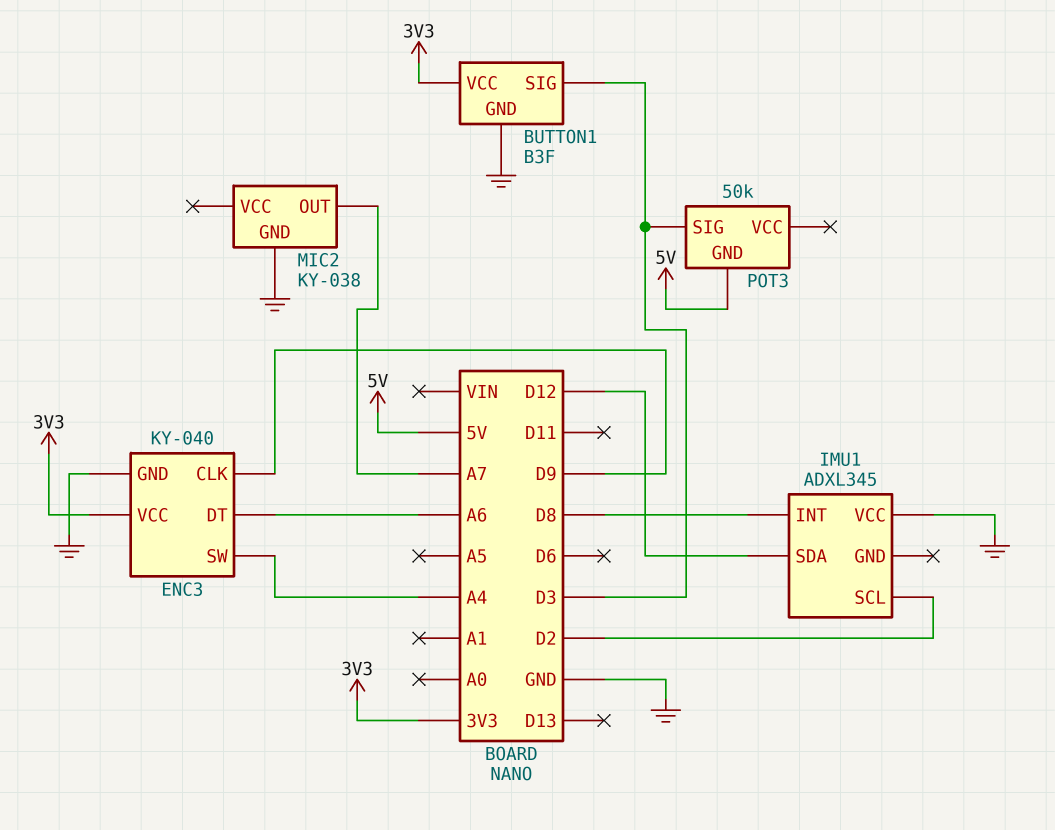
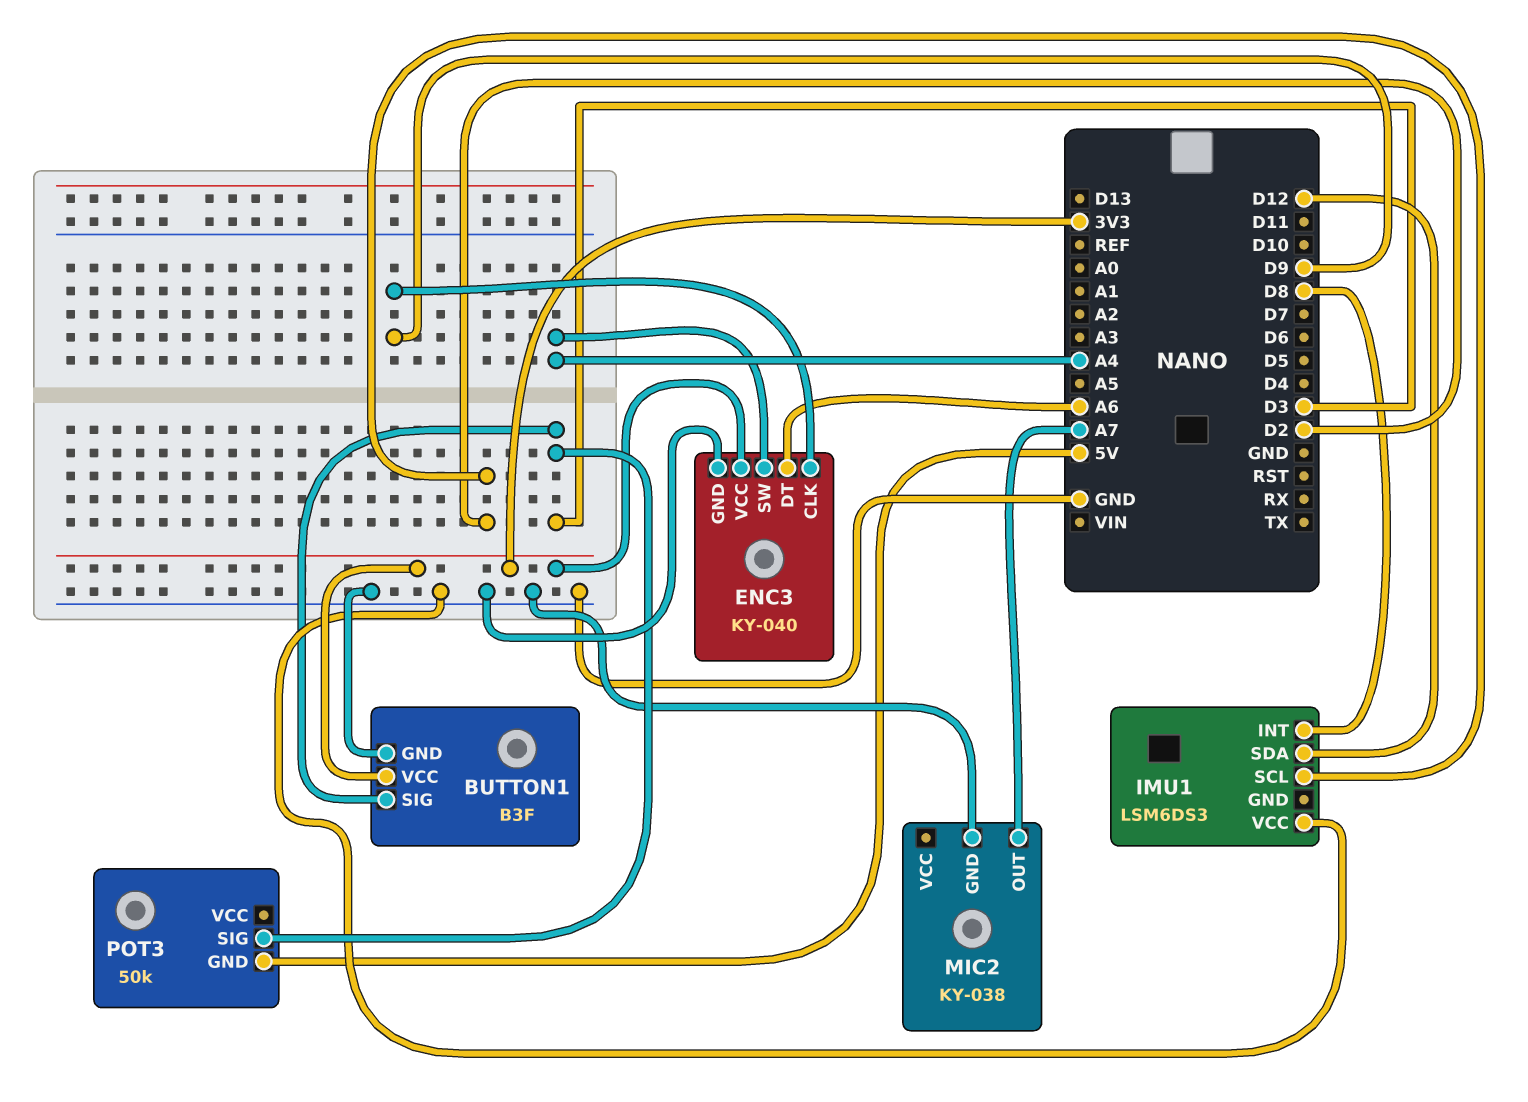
IMU1: ADXL345 -> LSM6DS3

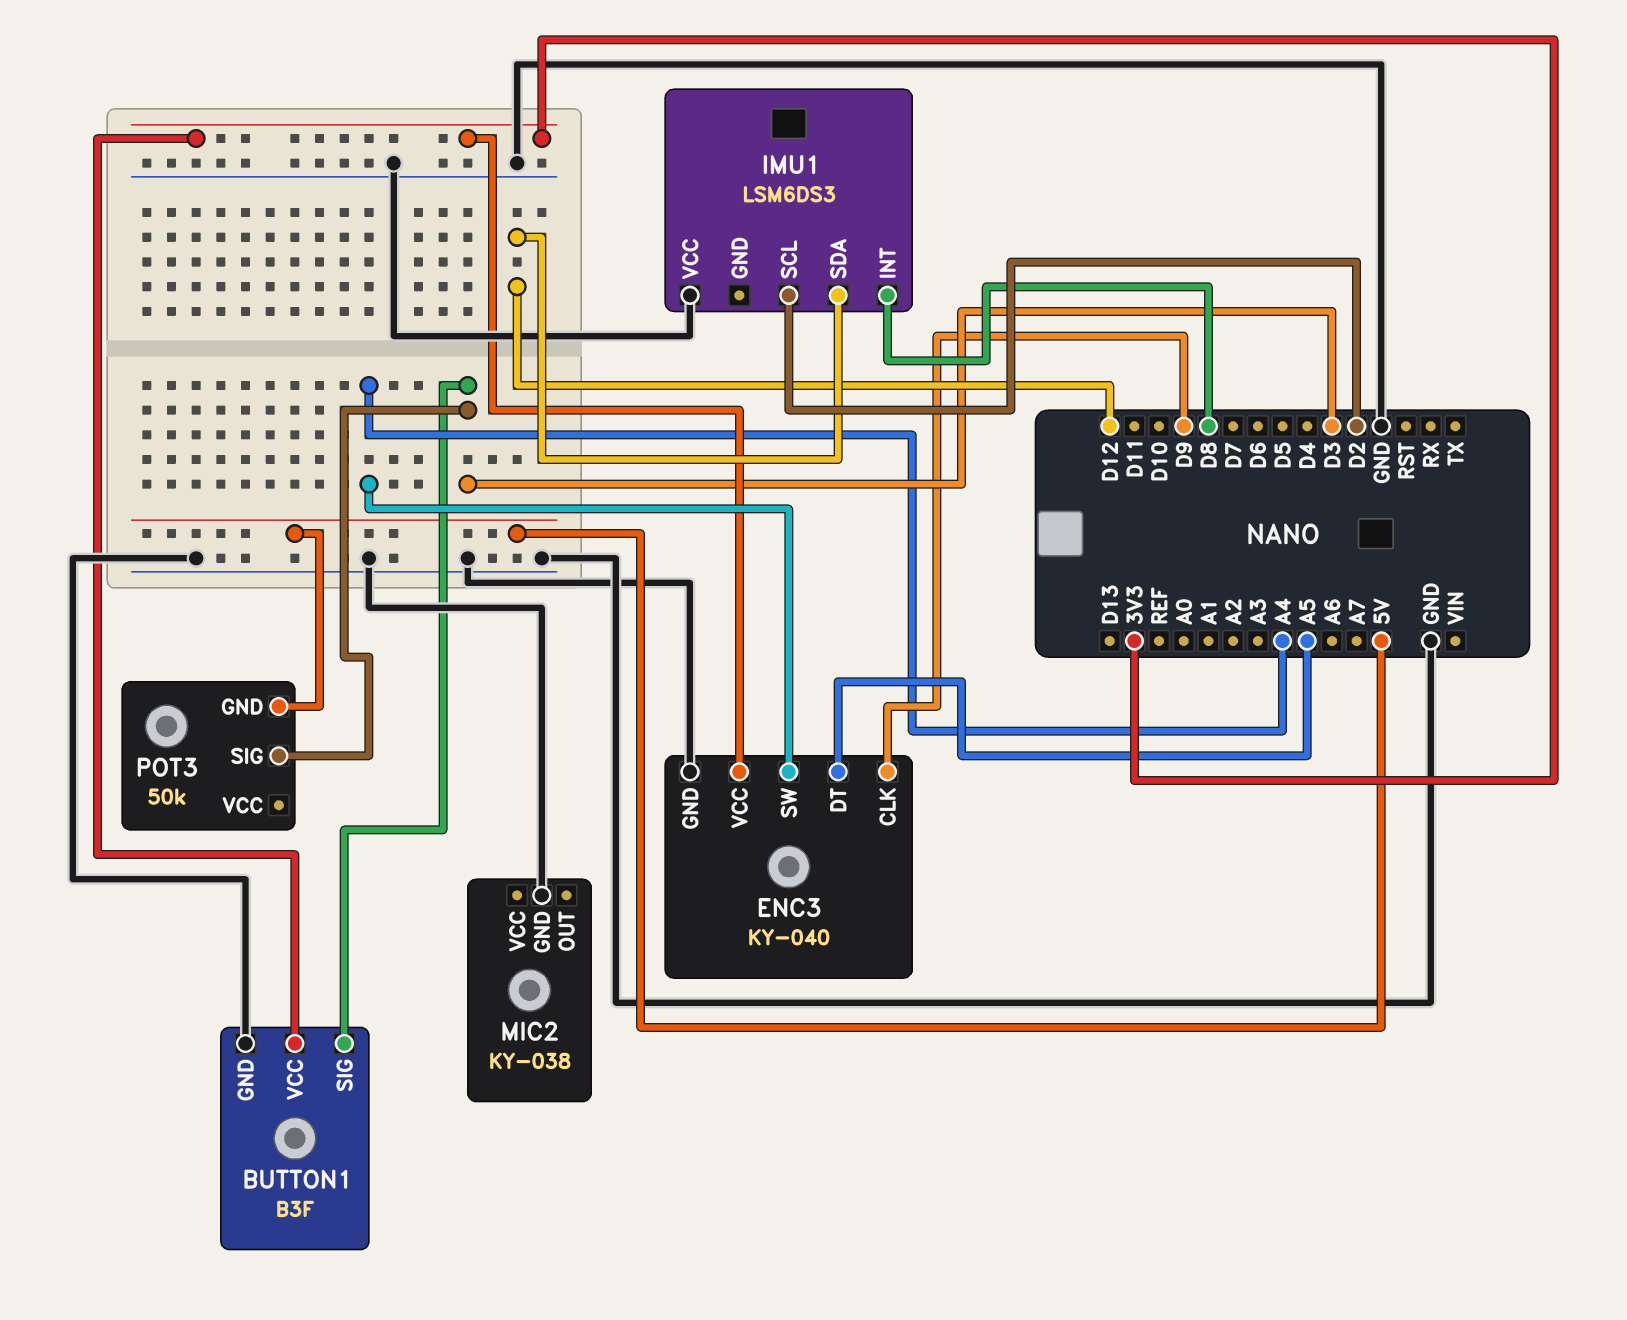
ENC3 pin DT: A6 -> A5
MIC2 pin OUT: A7 -> none

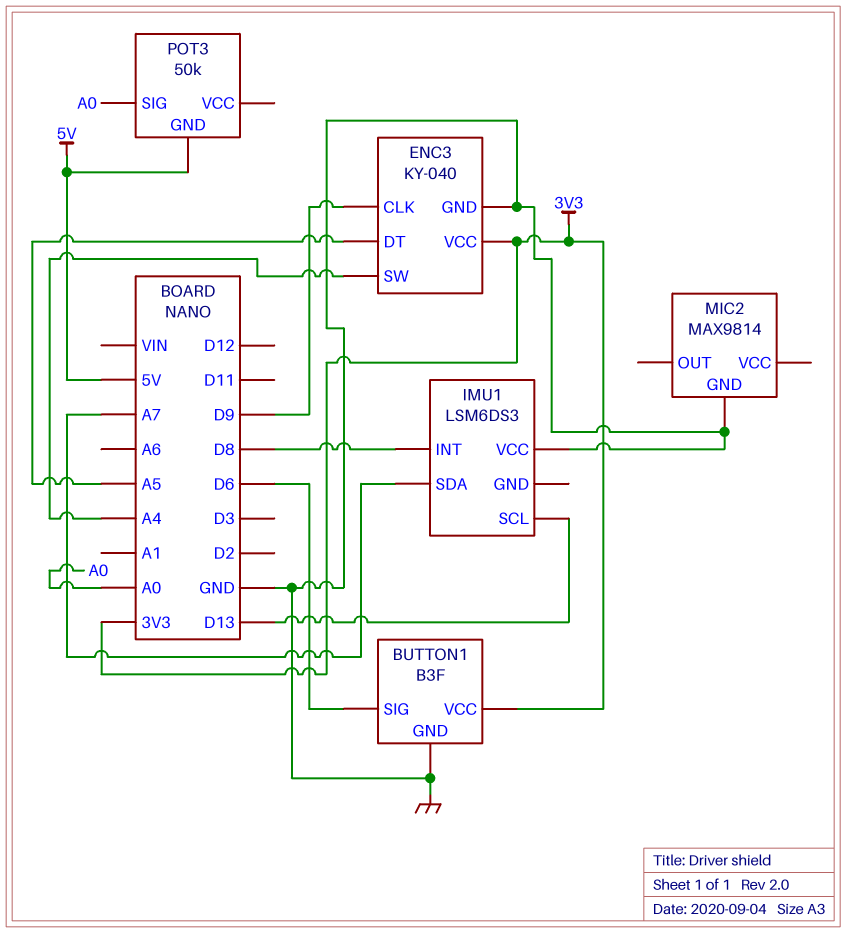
BUTTON1 pin SIG: D3 -> D6
IMU1 pin SCL: D2 -> D13
IMU1 pin SDA: D12 -> A7
MIC2: KY-038 -> MAX9814
POT3 pin SIG: D3 -> A0

